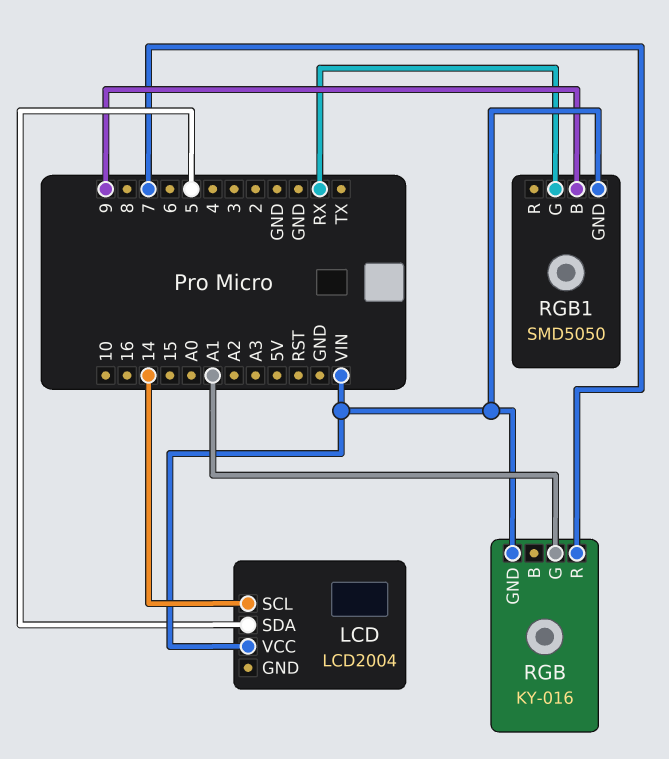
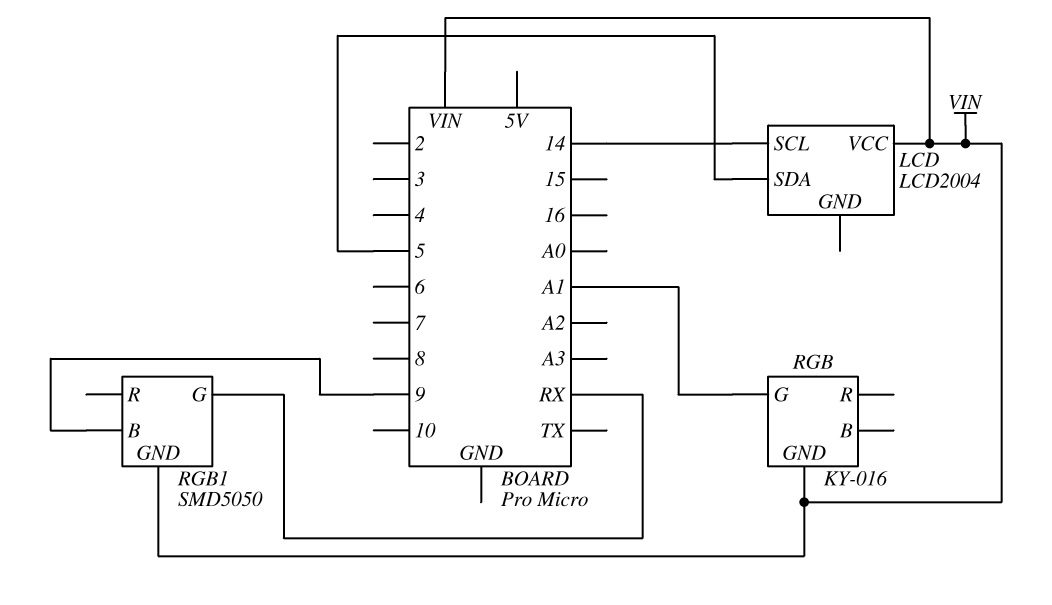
RGB pin R: 7 -> none

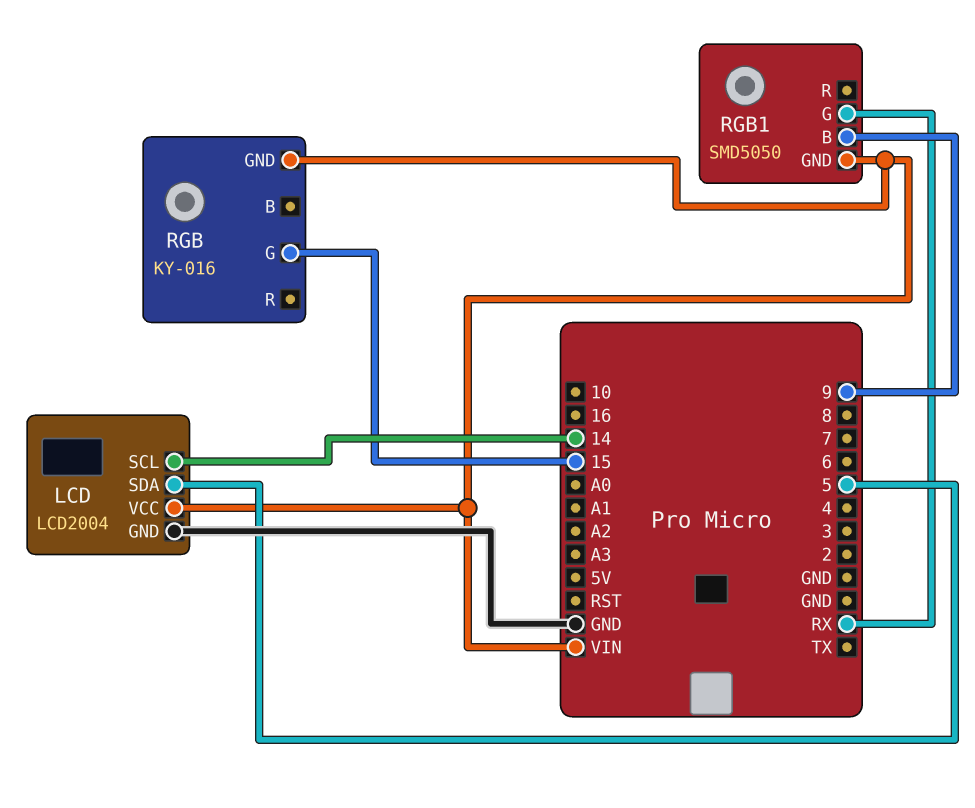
LCD pin GND: none -> GND
RGB pin G: A1 -> 15

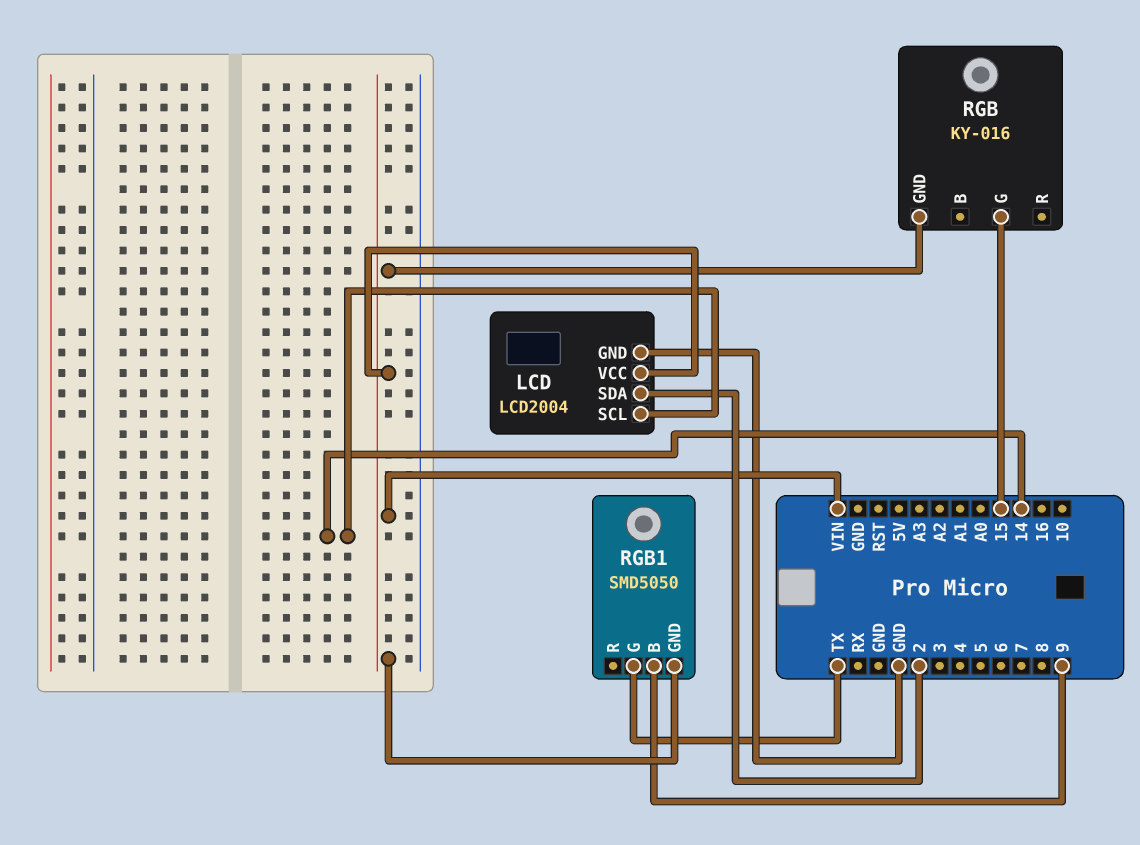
LCD pin SDA: 5 -> 2
RGB1 pin G: RX -> TX

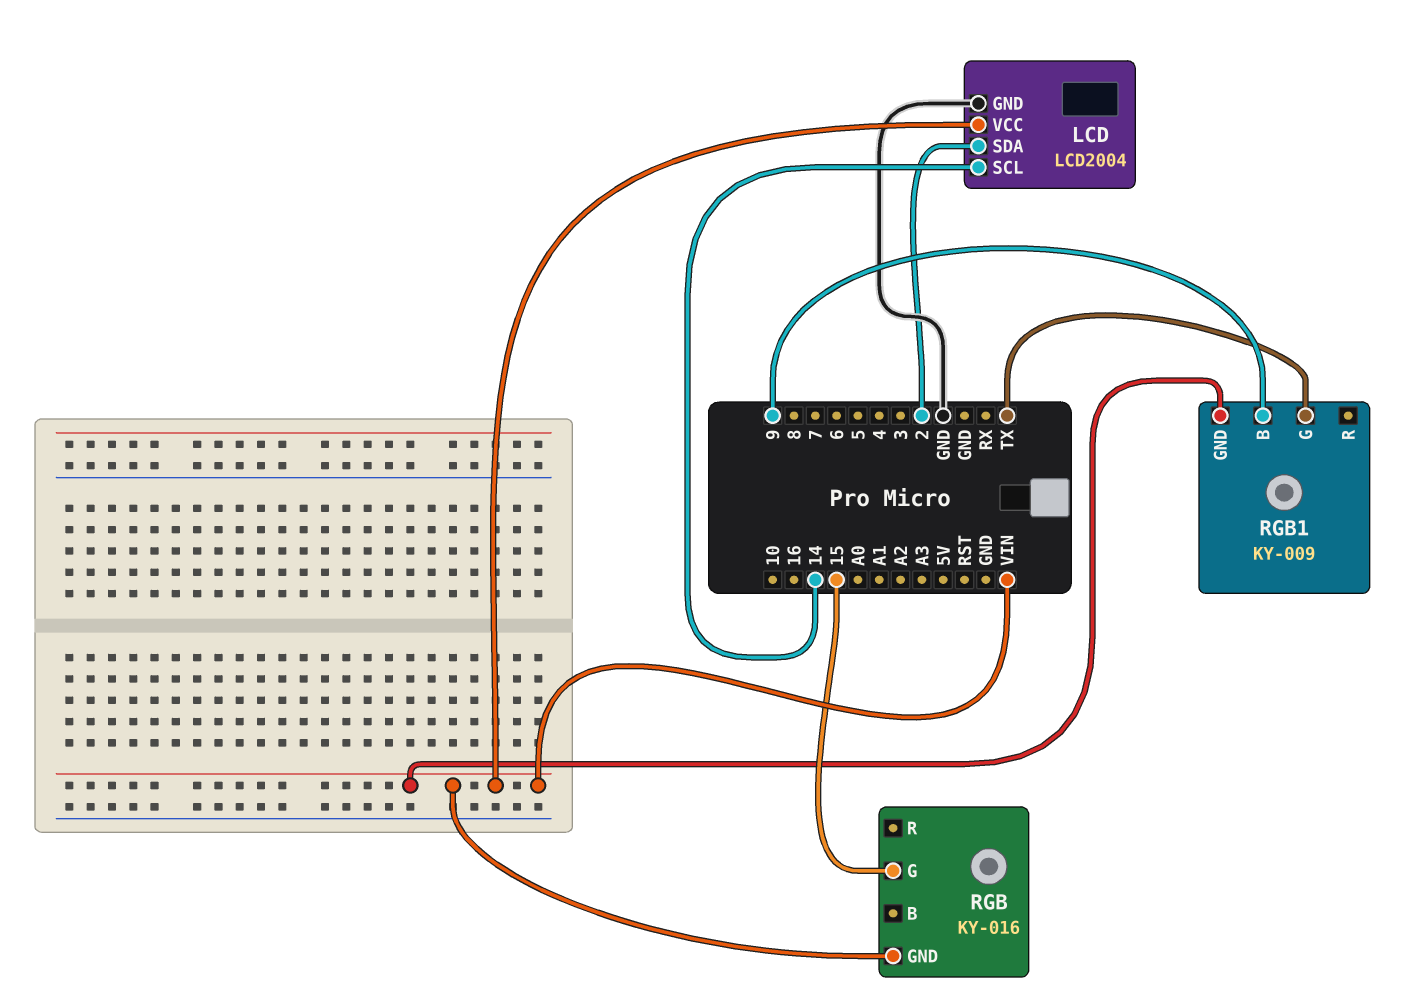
RGB1: SMD5050 -> KY-009

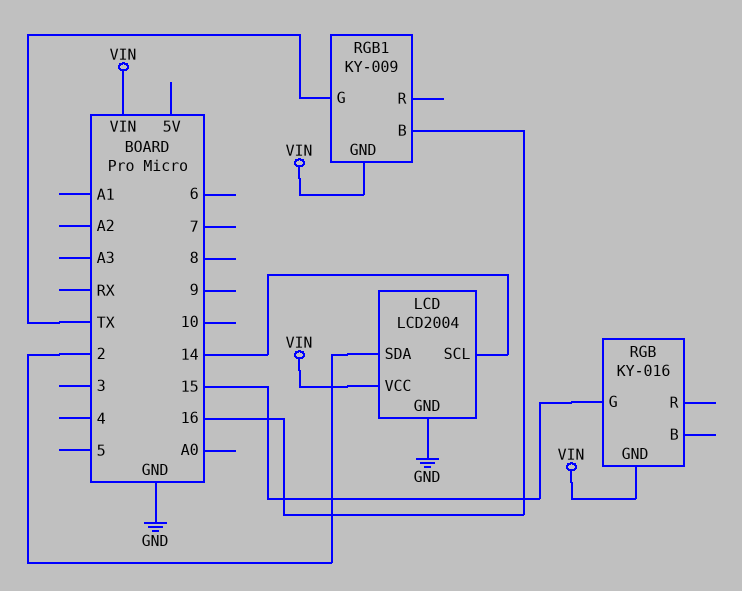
RGB1 pin B: 9 -> 16

